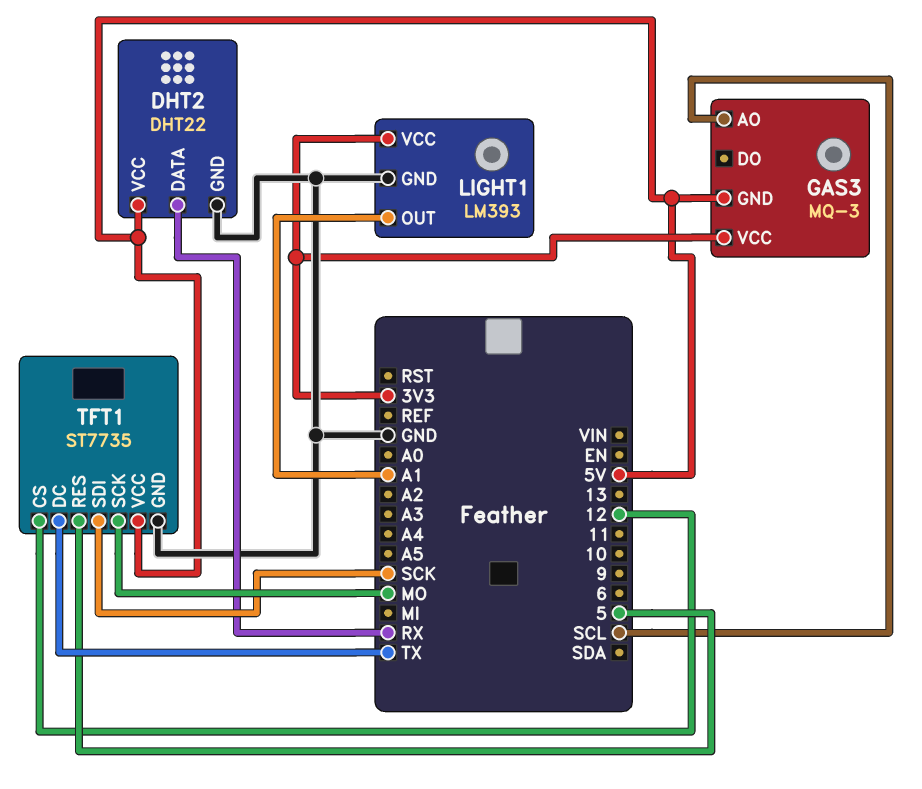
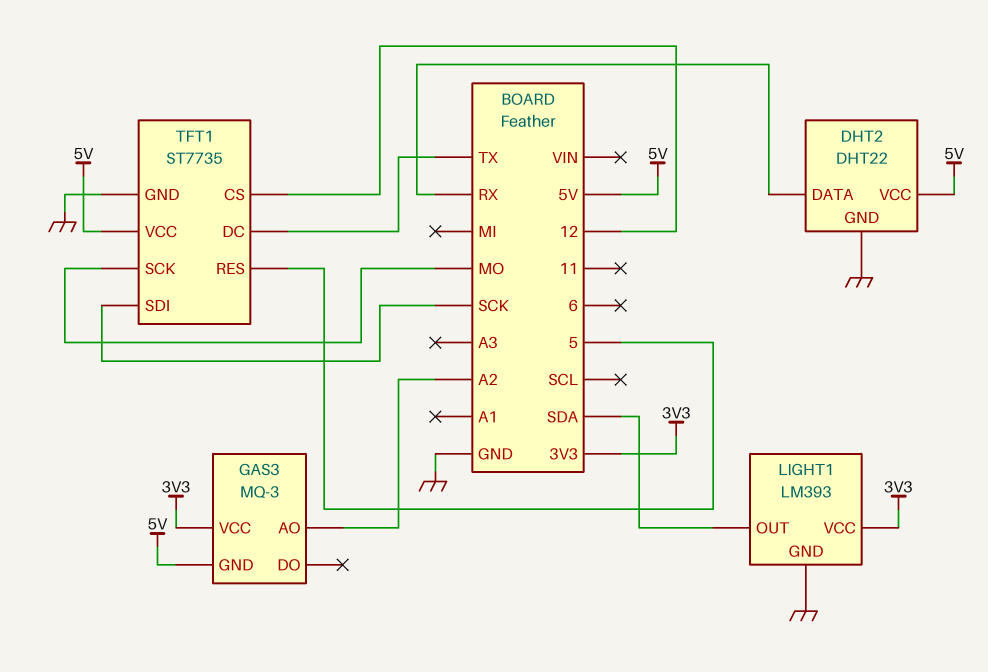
GAS3 pin AO: SCL -> A2
LIGHT1 pin OUT: A1 -> SDA

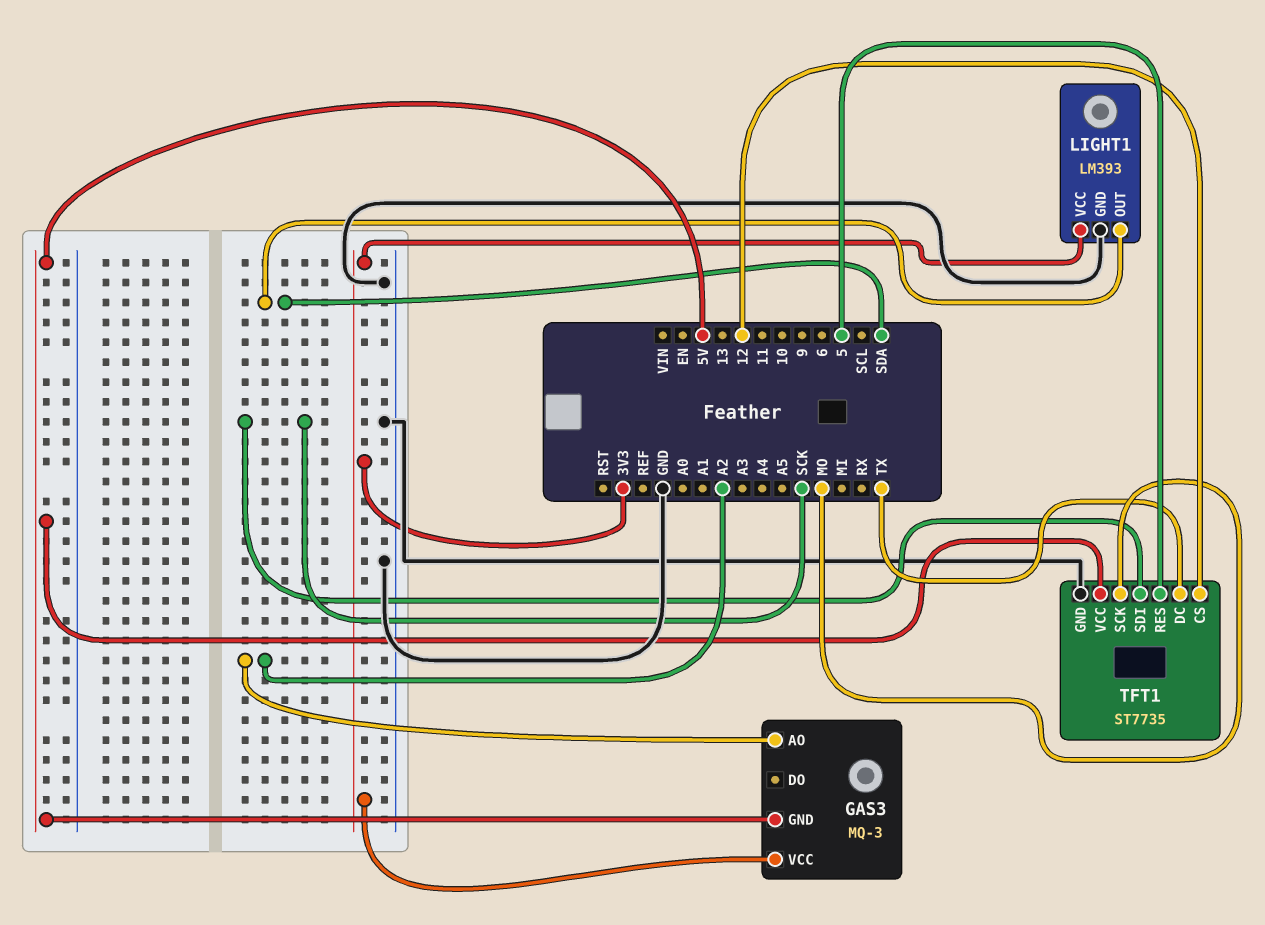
DHT2: DHT22 -> none
DHT2 pin DATA: RX -> none
DHT2 pin GND: GND -> none
DHT2 pin VCC: 5V -> none

